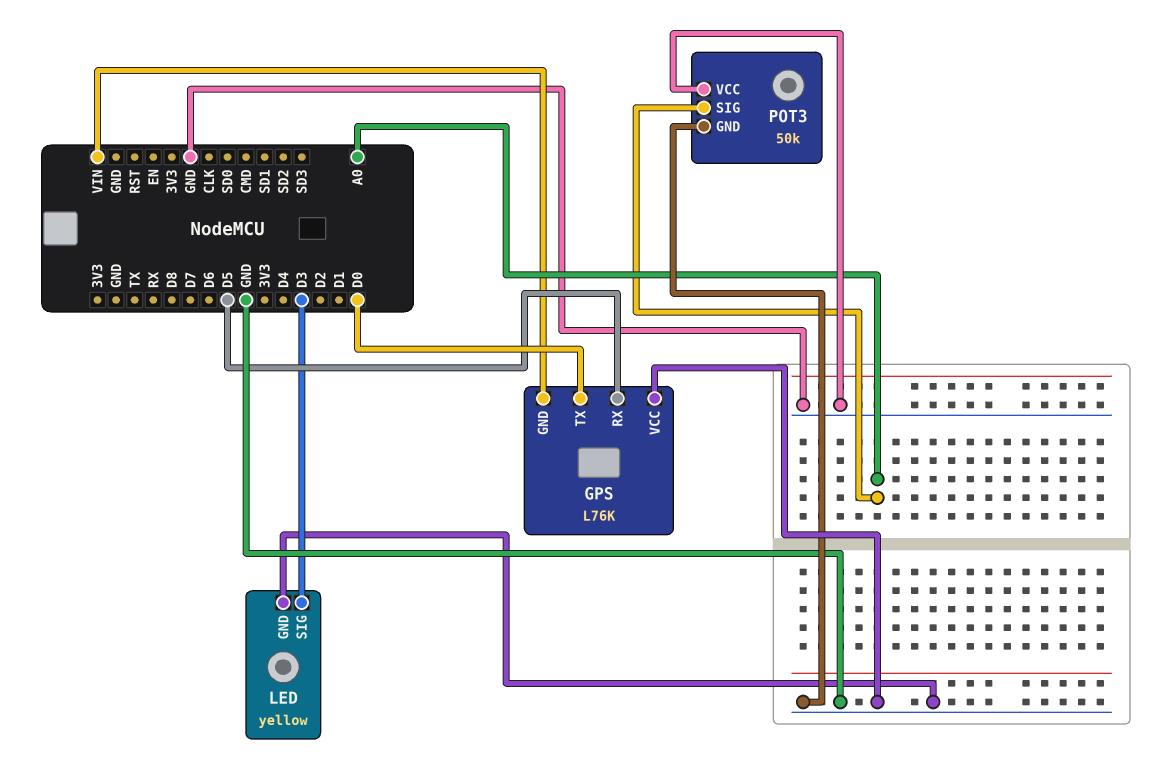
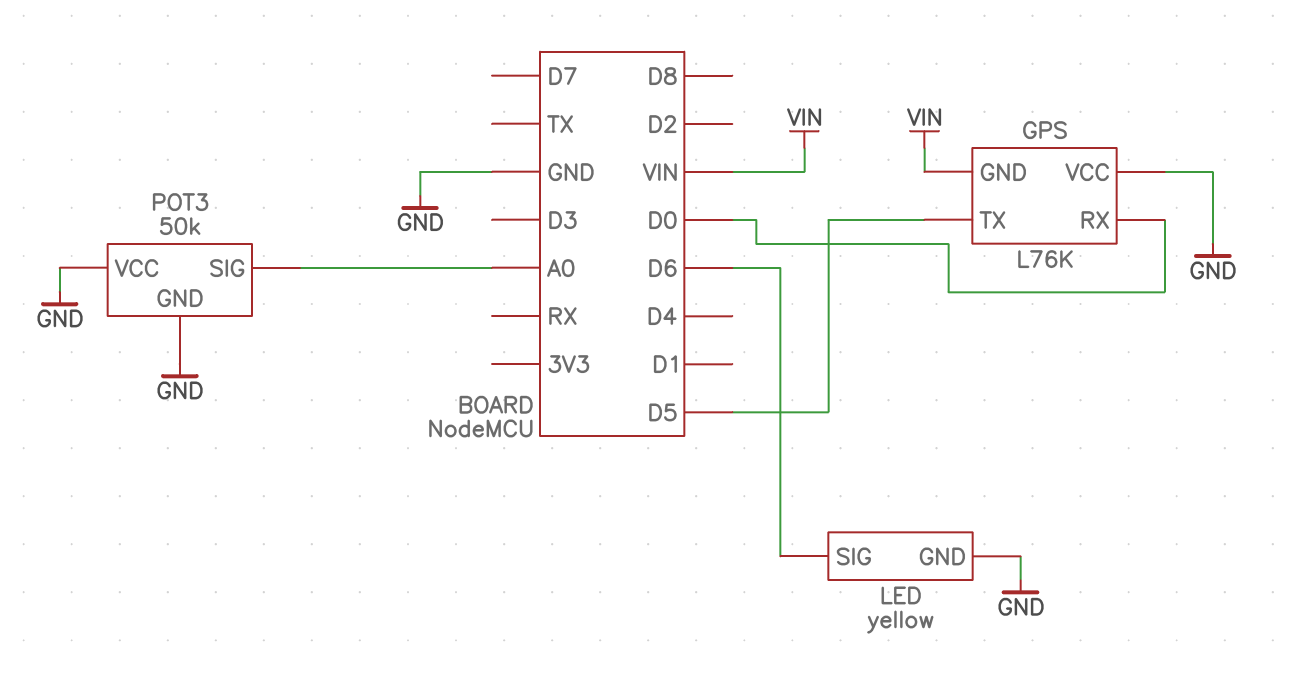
GPS pin RX: D5 -> D0
GPS pin TX: D0 -> D5
LED pin SIG: D3 -> D6

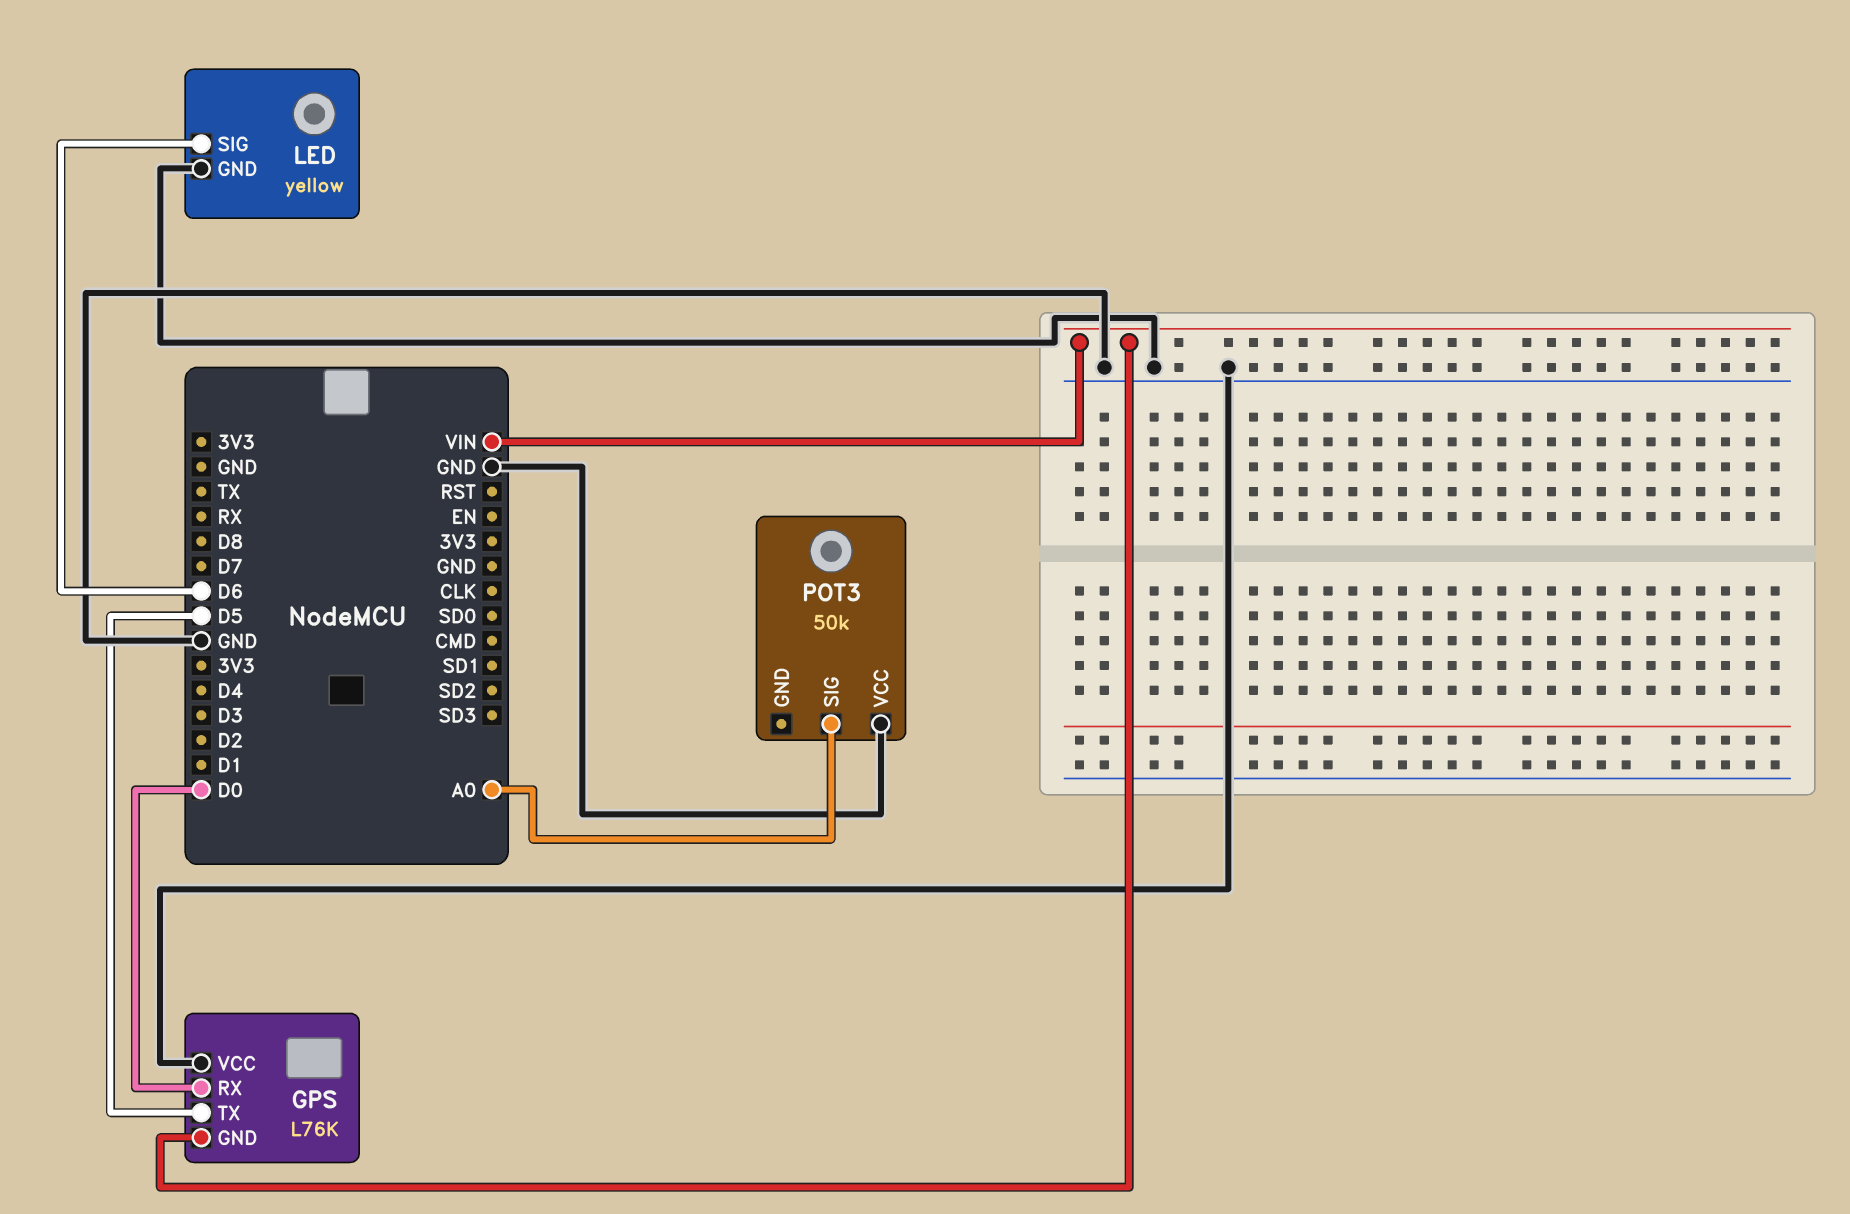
POT3 pin GND: GND -> none

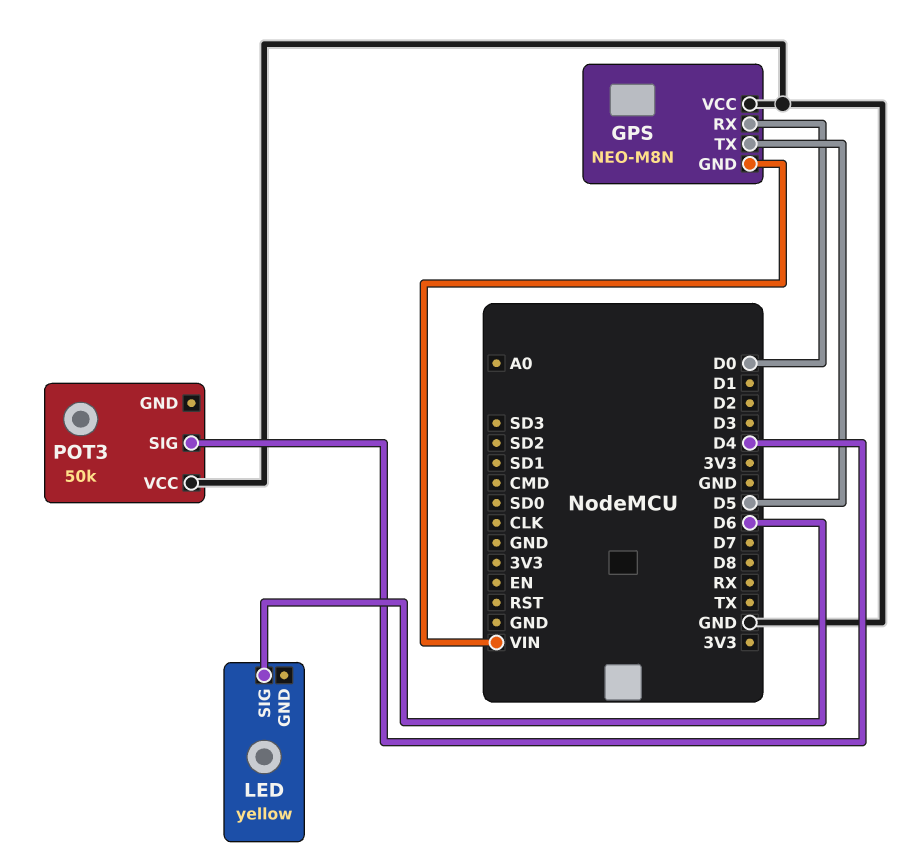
GPS: L76K -> NEO-M8N
LED pin GND: GND -> none
POT3 pin SIG: A0 -> D4

